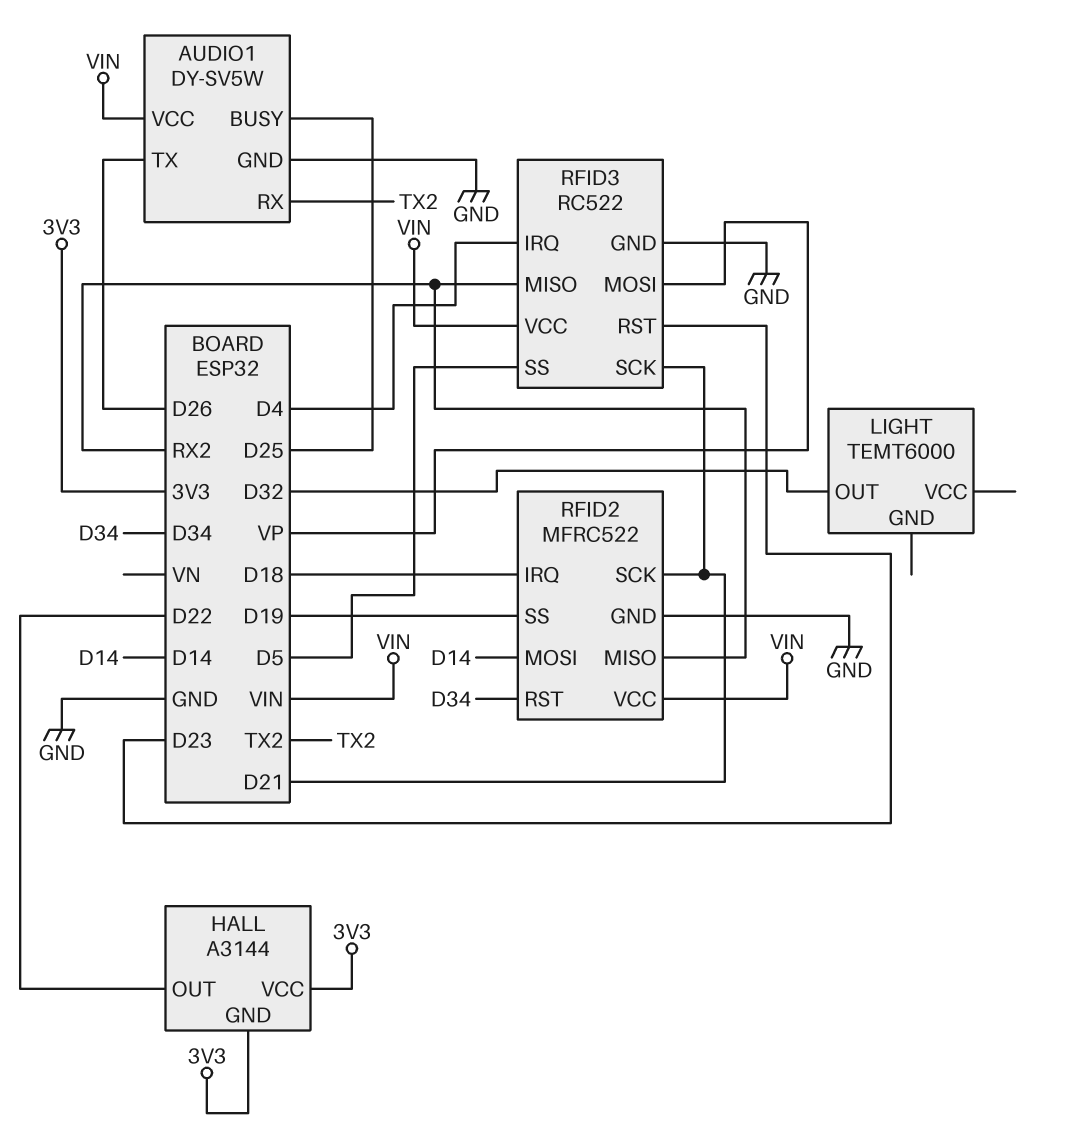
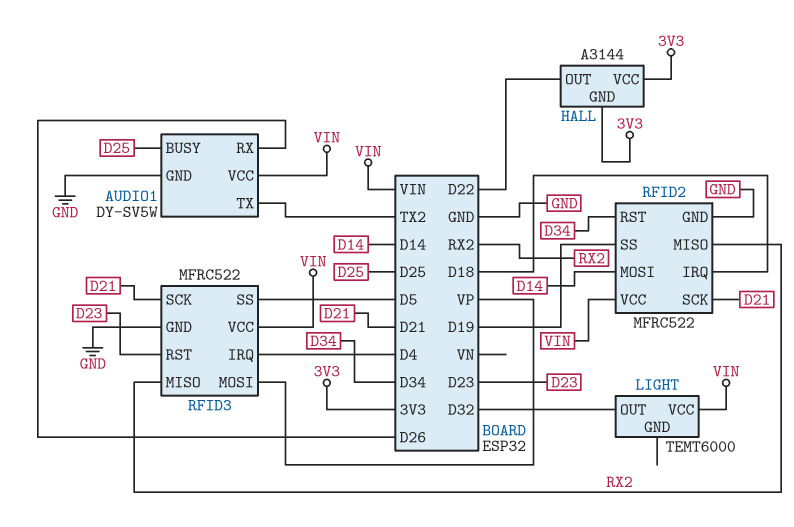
AUDIO1 pin RX: TX2 -> D26
AUDIO1 pin TX: D26 -> TX2
LIGHT pin VCC: none -> VIN
RFID3: RC522 -> MFRC522

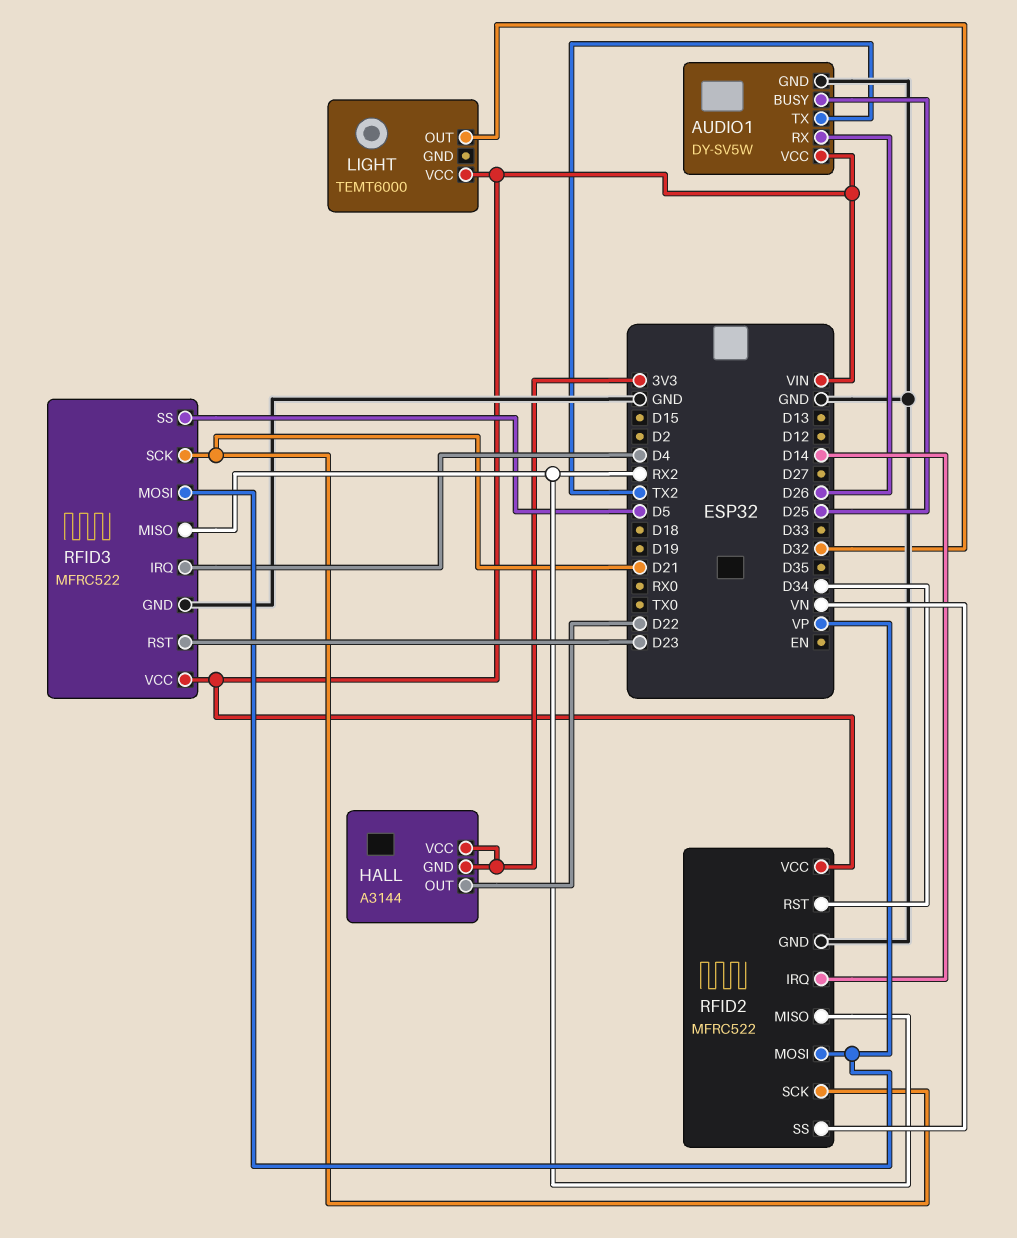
RFID2 pin IRQ: D18 -> D14
RFID2 pin MOSI: D14 -> VP
RFID2 pin SS: D19 -> VN

